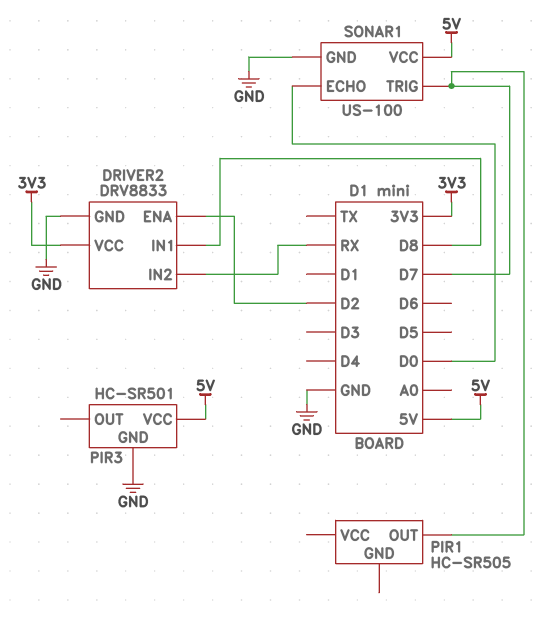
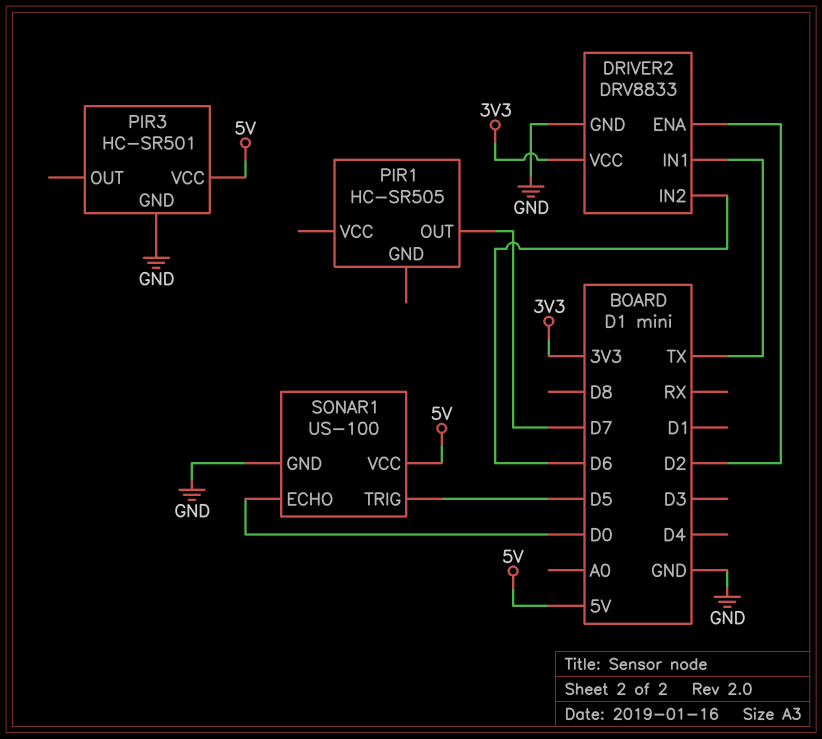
DRIVER2 pin IN1: D8 -> TX
DRIVER2 pin IN2: RX -> D6
SONAR1 pin TRIG: D7 -> D5

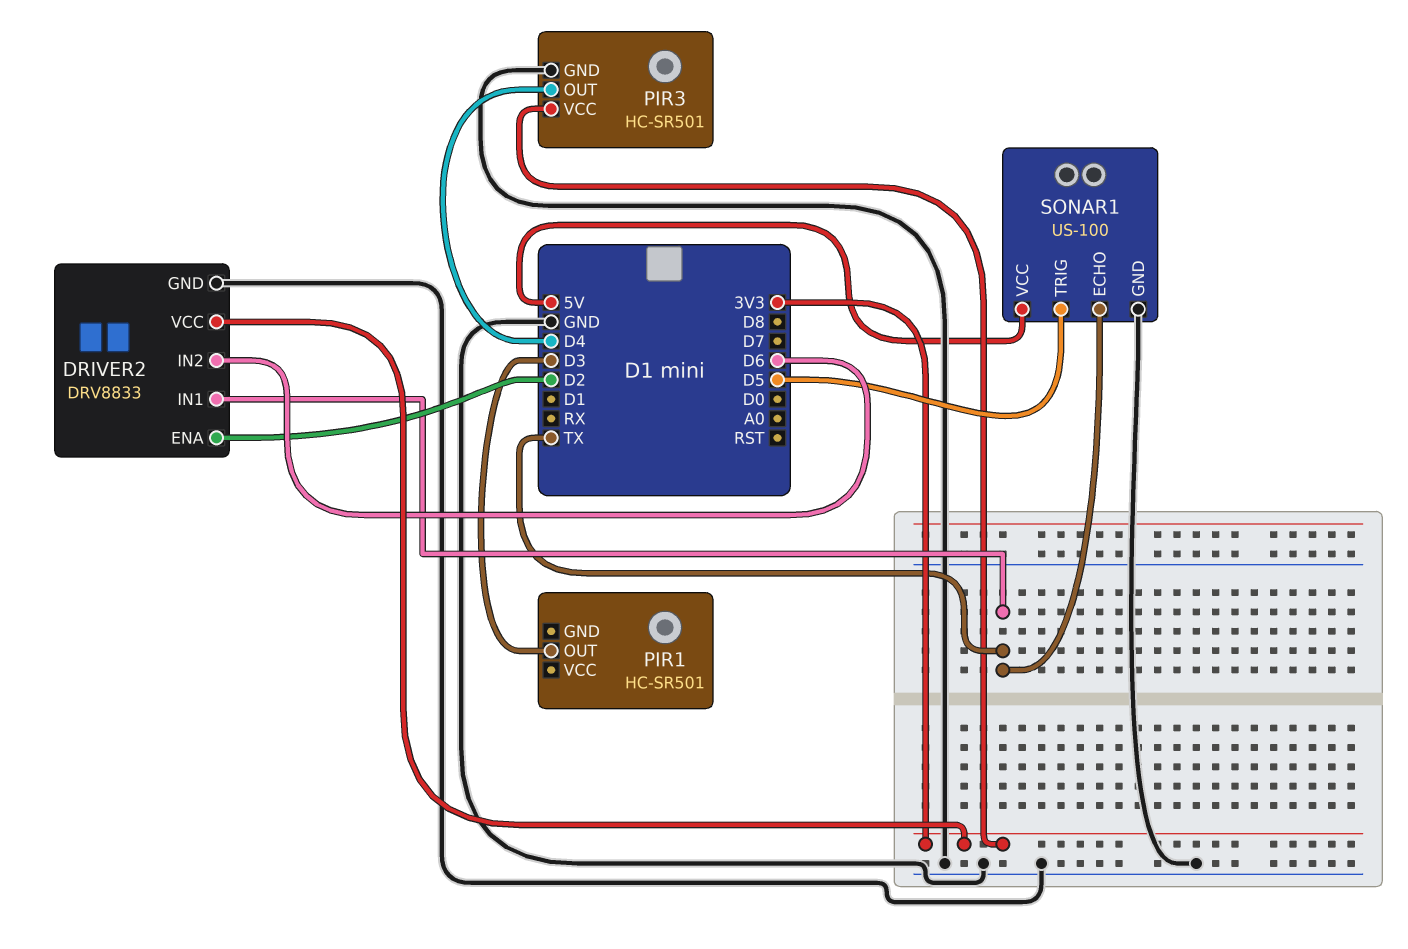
PIR1: HC-SR505 -> HC-SR501
PIR1 pin OUT: D7 -> D3
PIR3 pin OUT: none -> D4
PIR3 pin VCC: 5V -> 3V3
SONAR1 pin ECHO: D0 -> TX

